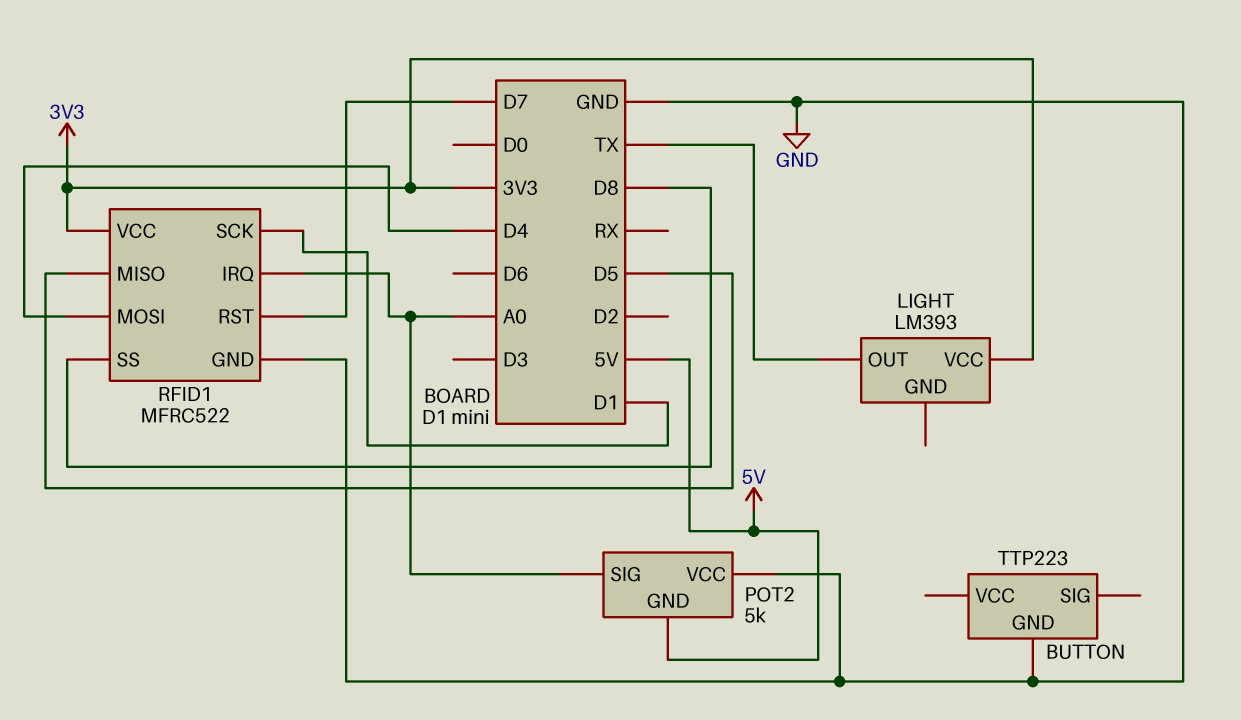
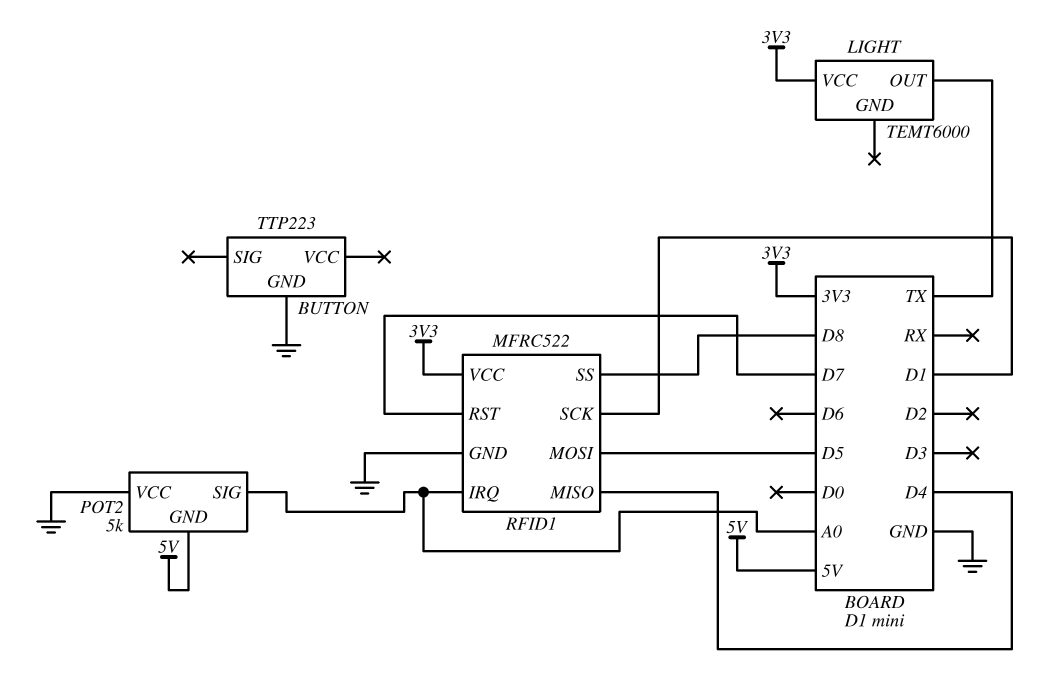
LIGHT: LM393 -> TEMT6000
RFID1 pin MISO: D5 -> D4
RFID1 pin MOSI: D4 -> D5

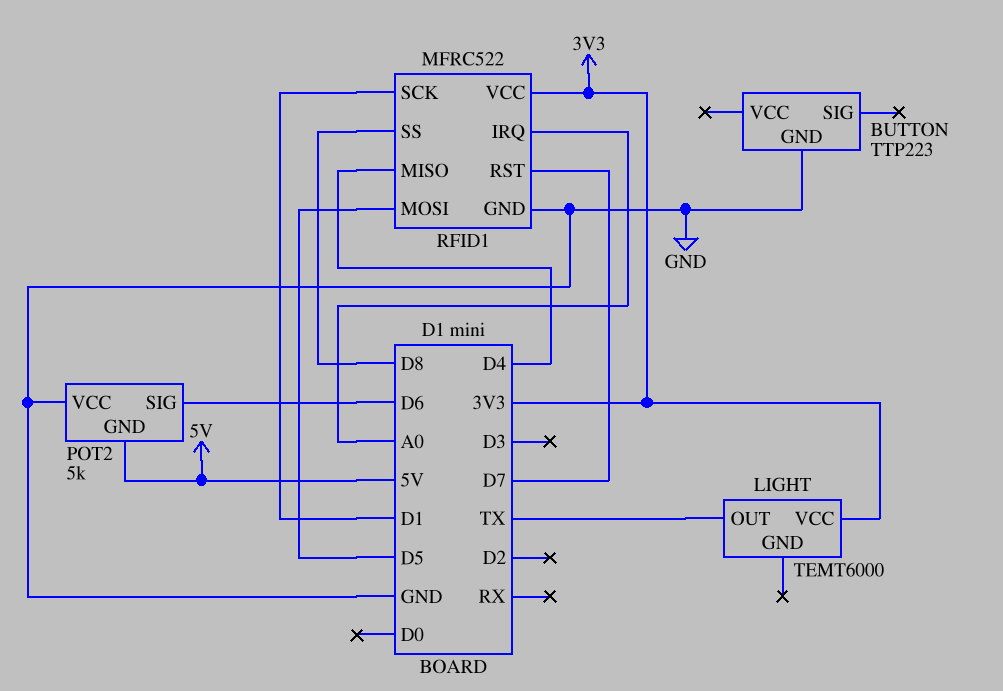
POT2 pin SIG: A0 -> D6

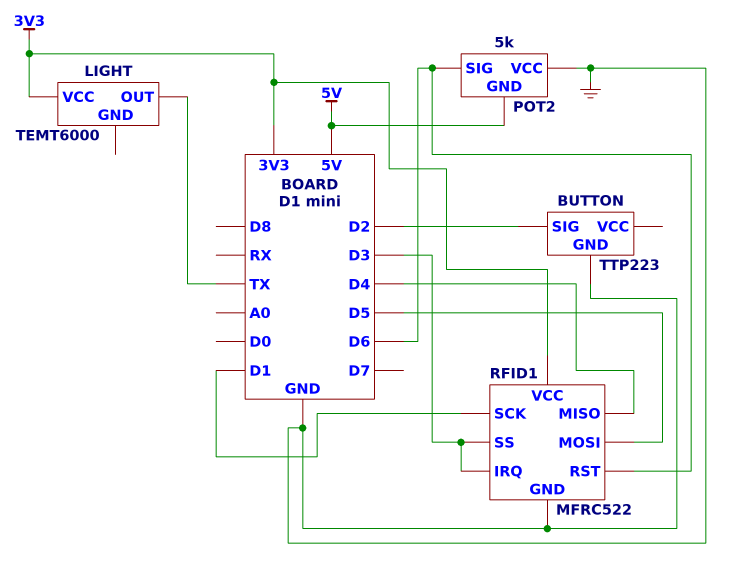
BUTTON pin SIG: none -> D2
RFID1 pin IRQ: A0 -> D3
RFID1 pin RST: D7 -> D6
RFID1 pin SS: D8 -> D3

